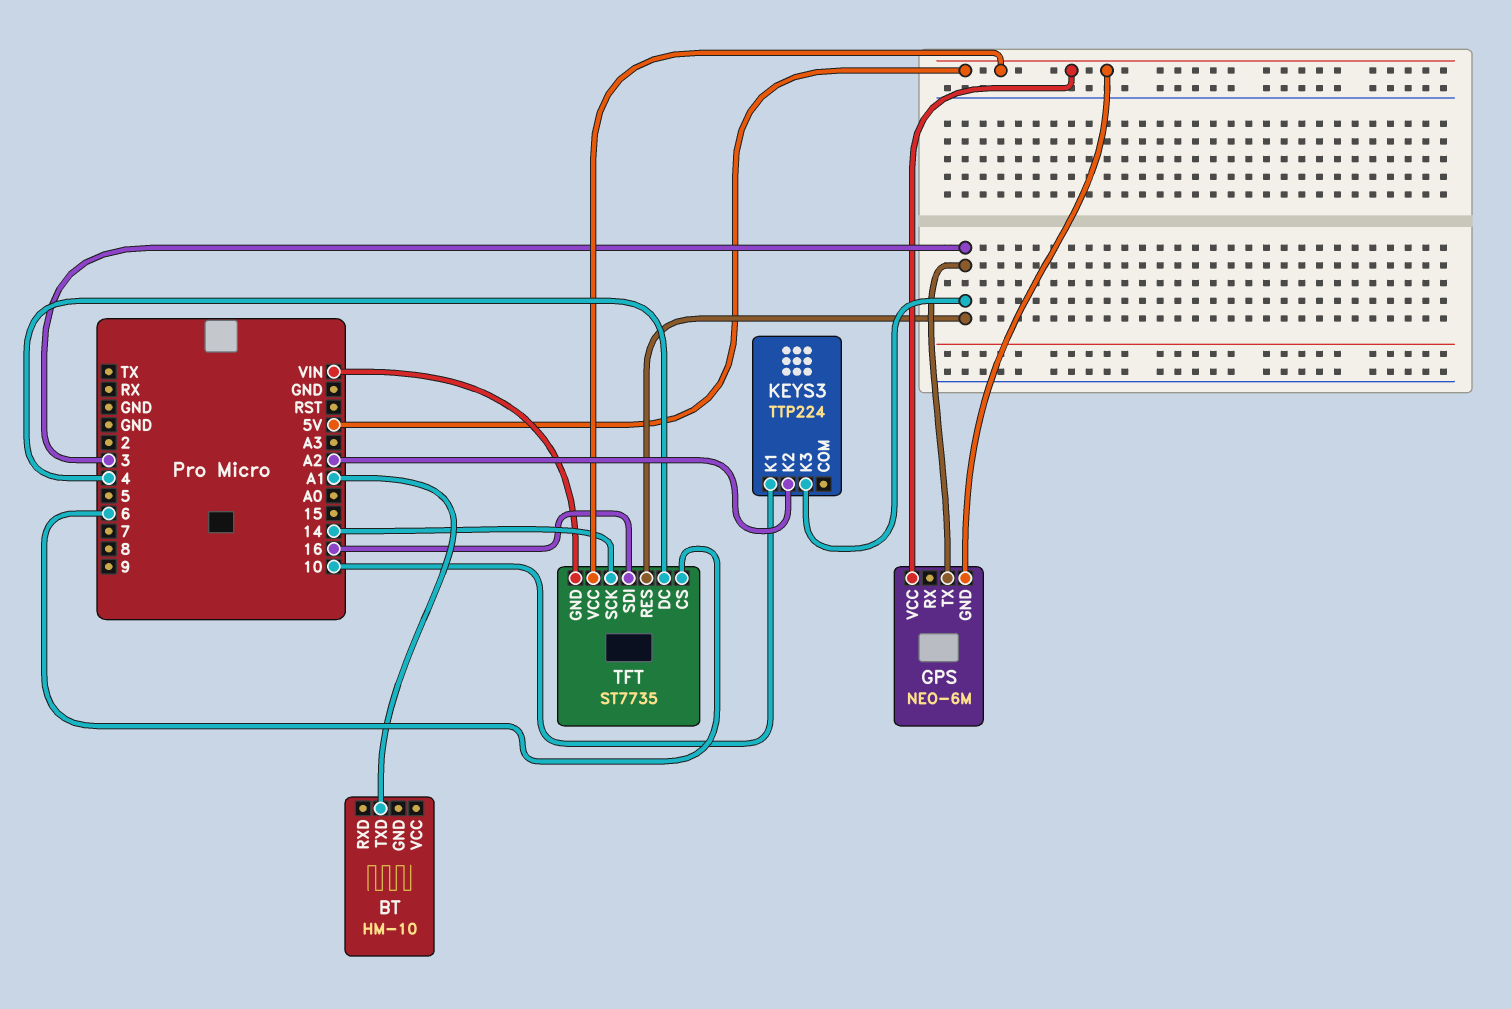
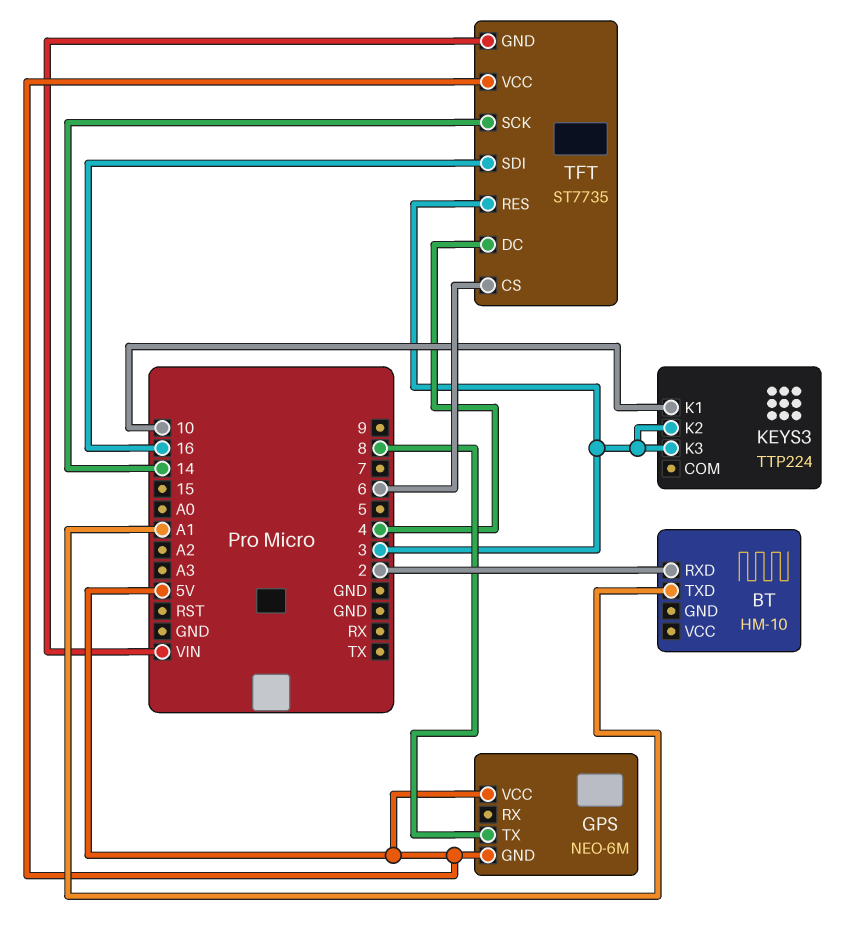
BT pin RXD: none -> 2
GPS pin TX: 3 -> 8
KEYS3 pin K2: A2 -> 3

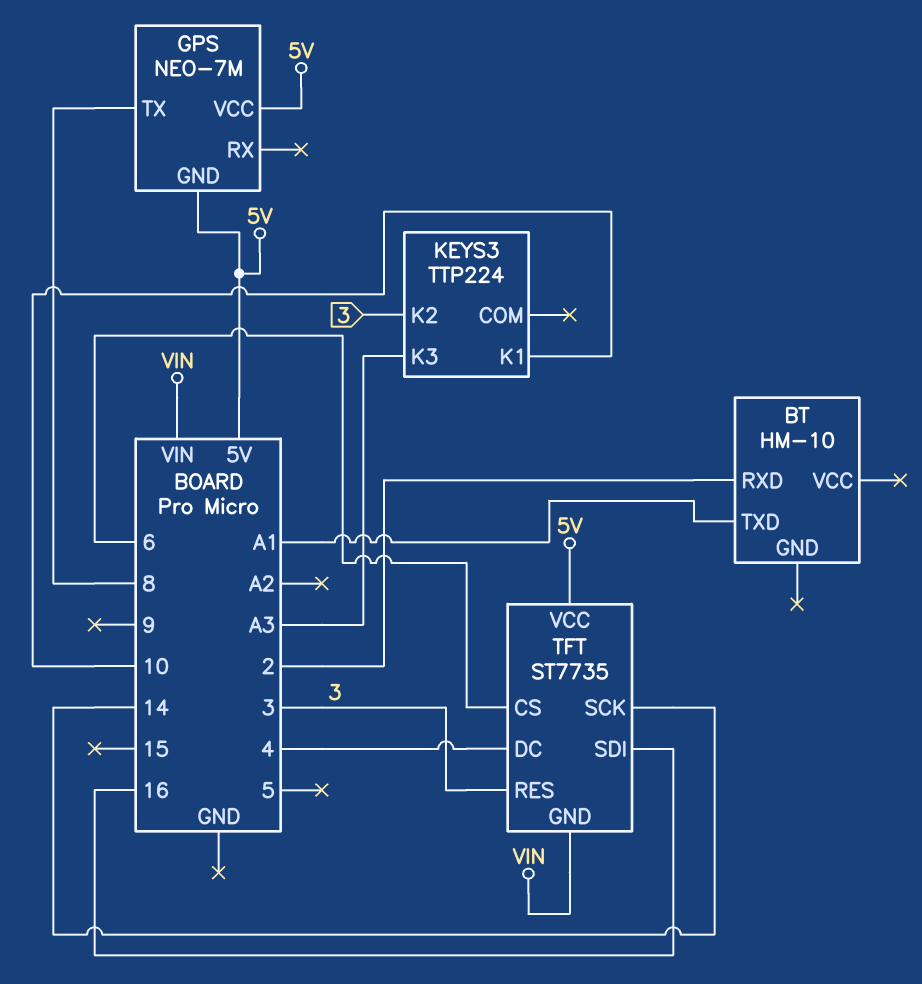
GPS: NEO-6M -> NEO-7M
KEYS3 pin K3: 3 -> A3

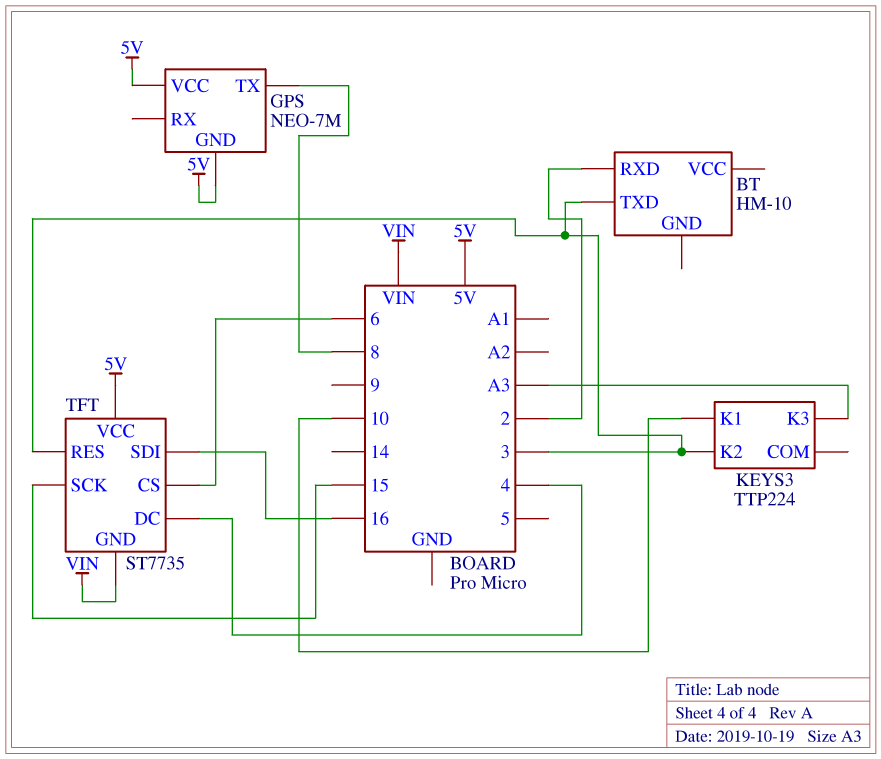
BT pin TXD: A1 -> 3
TFT pin SCK: 14 -> 15

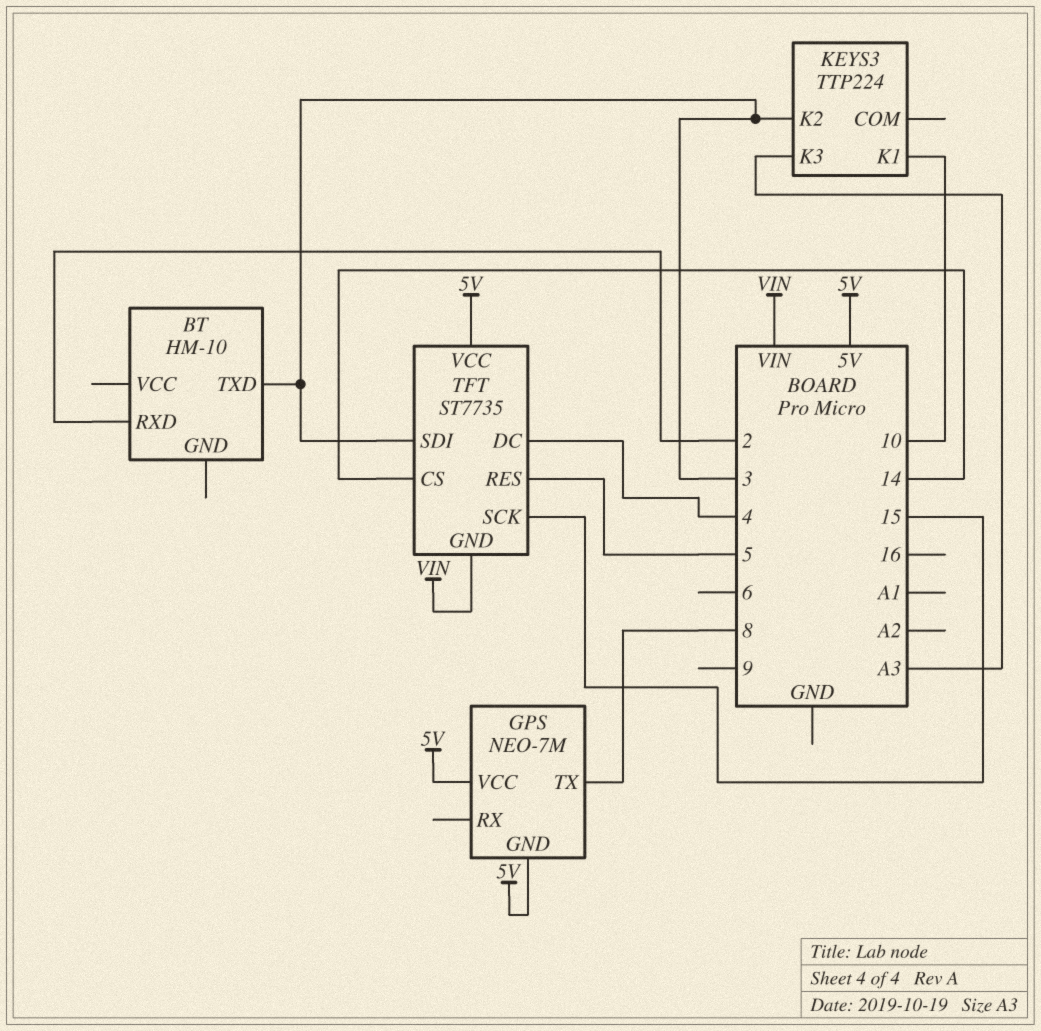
TFT pin CS: 6 -> 14
TFT pin RES: 3 -> 5
TFT pin SDI: 16 -> 3

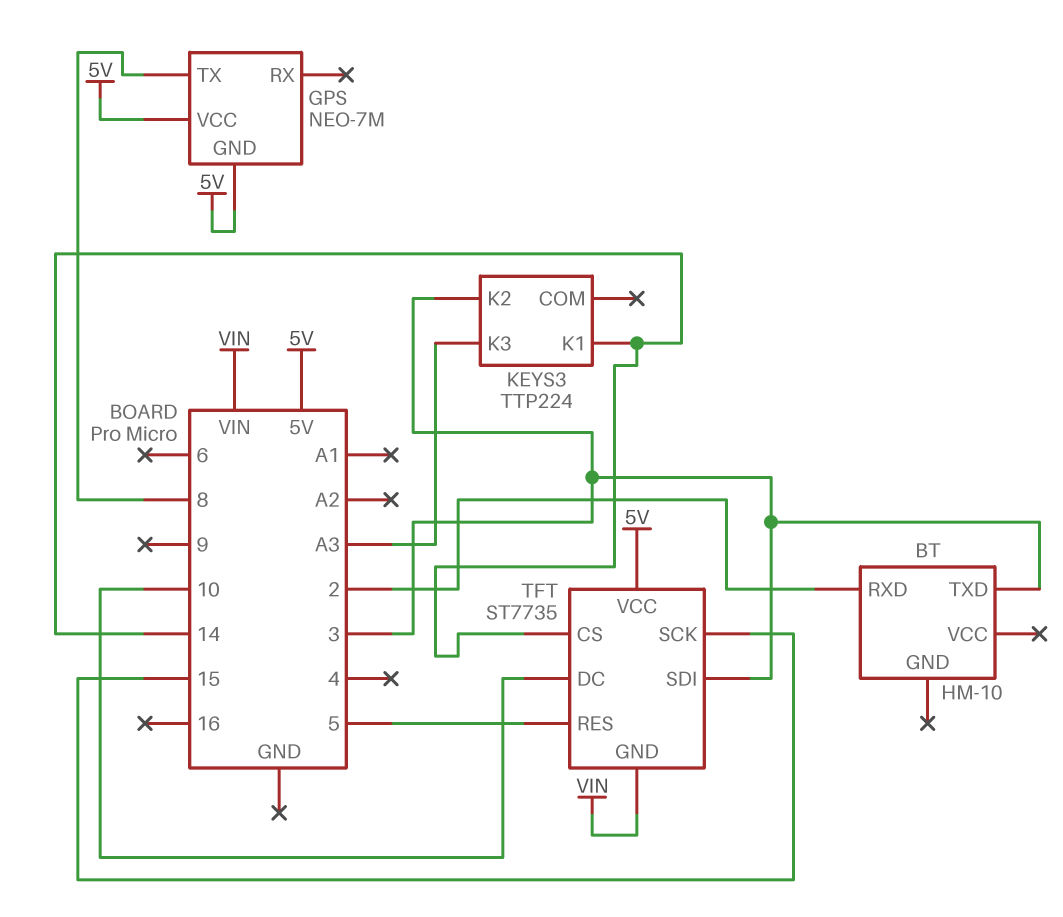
KEYS3 pin K1: 10 -> 14
TFT pin DC: 4 -> 10

